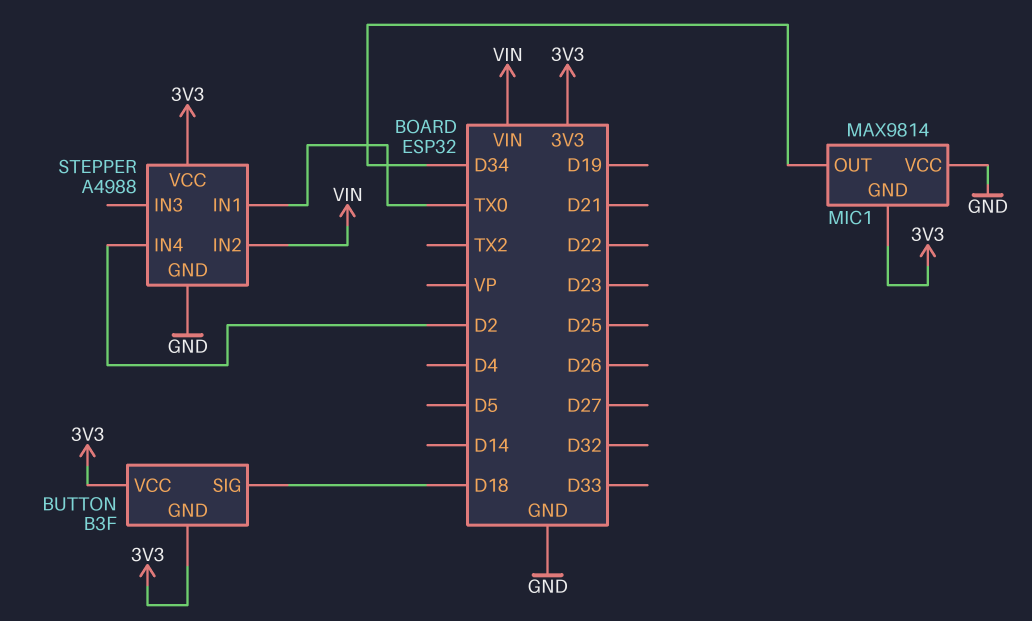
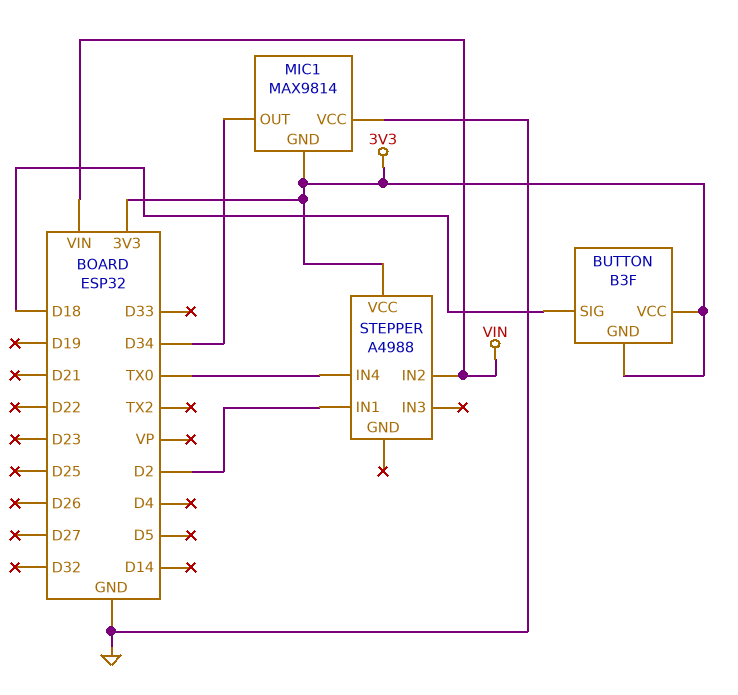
STEPPER pin GND: GND -> none
STEPPER pin IN1: TX0 -> D2
STEPPER pin IN4: D2 -> TX0

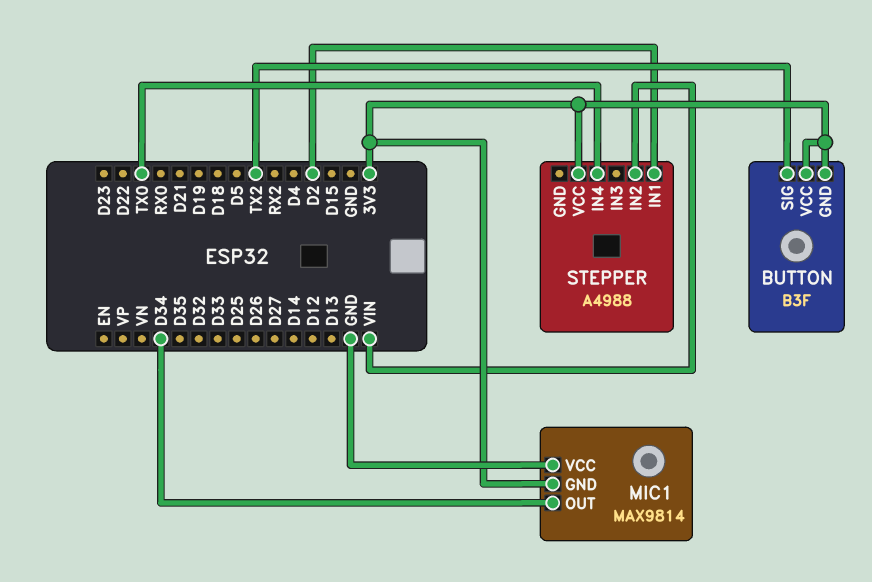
BUTTON pin SIG: D18 -> TX2

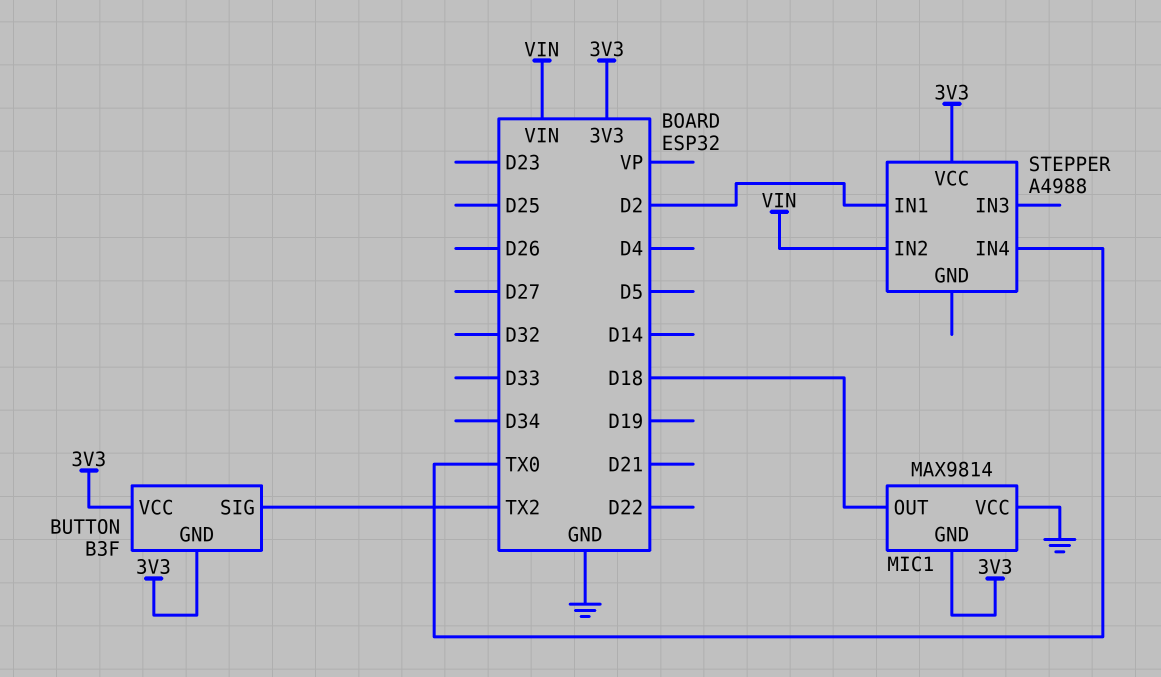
MIC1 pin OUT: D34 -> D18

